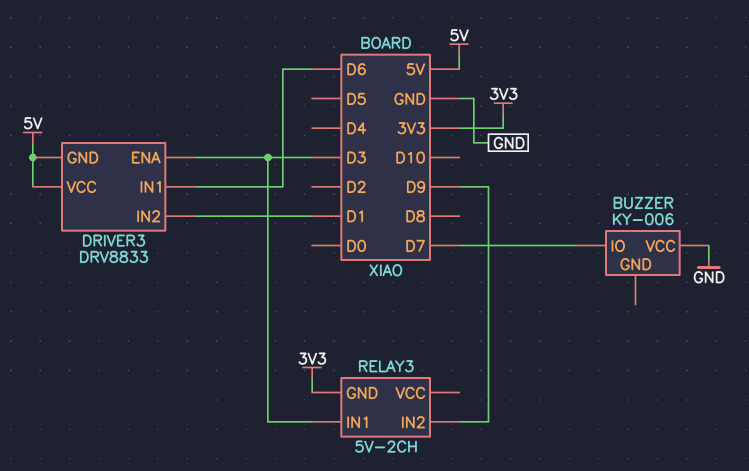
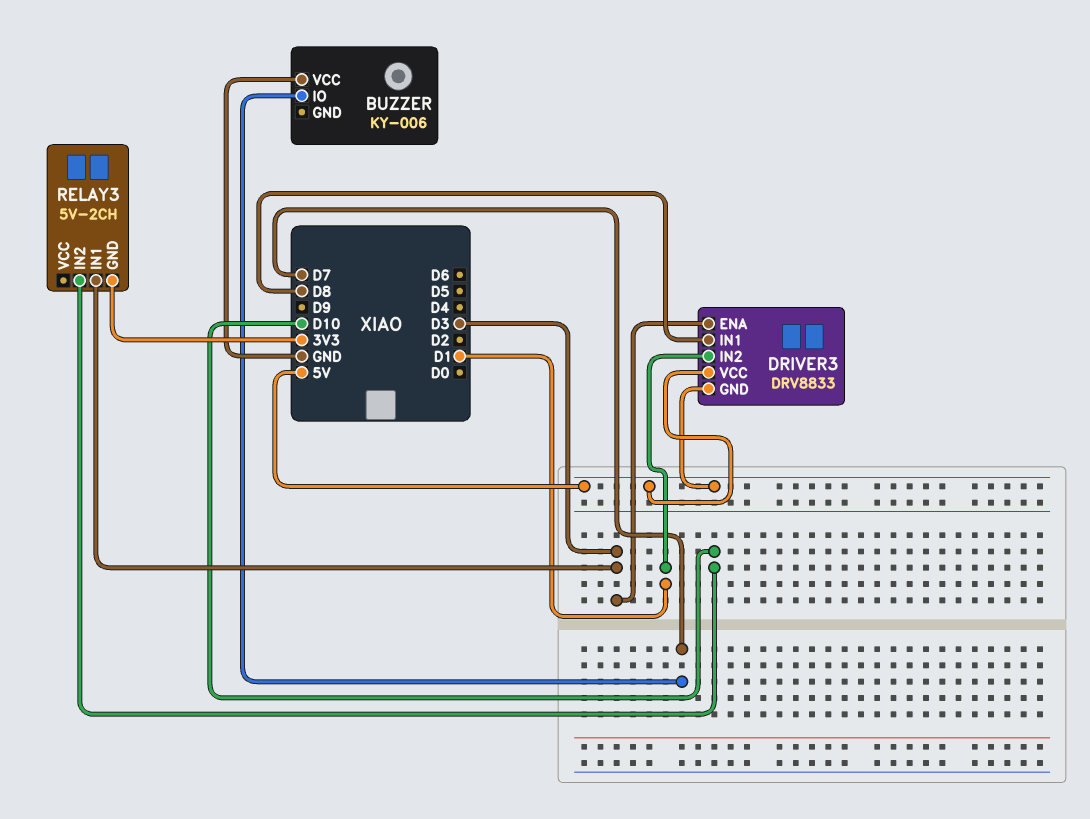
DRIVER3 pin IN1: D6 -> D8
RELAY3 pin IN2: D9 -> D10

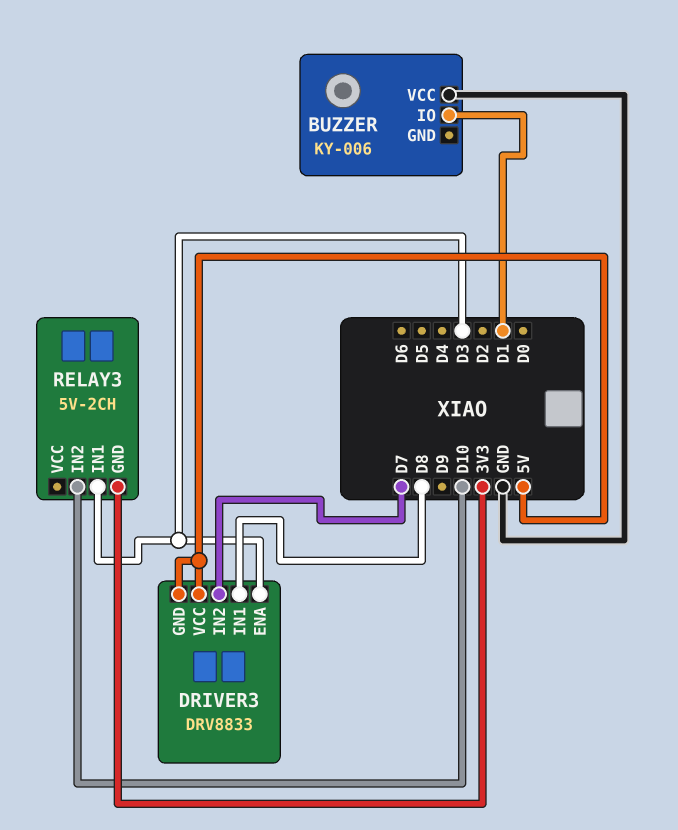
BUZZER pin IO: D7 -> D1
DRIVER3 pin IN2: D1 -> D7

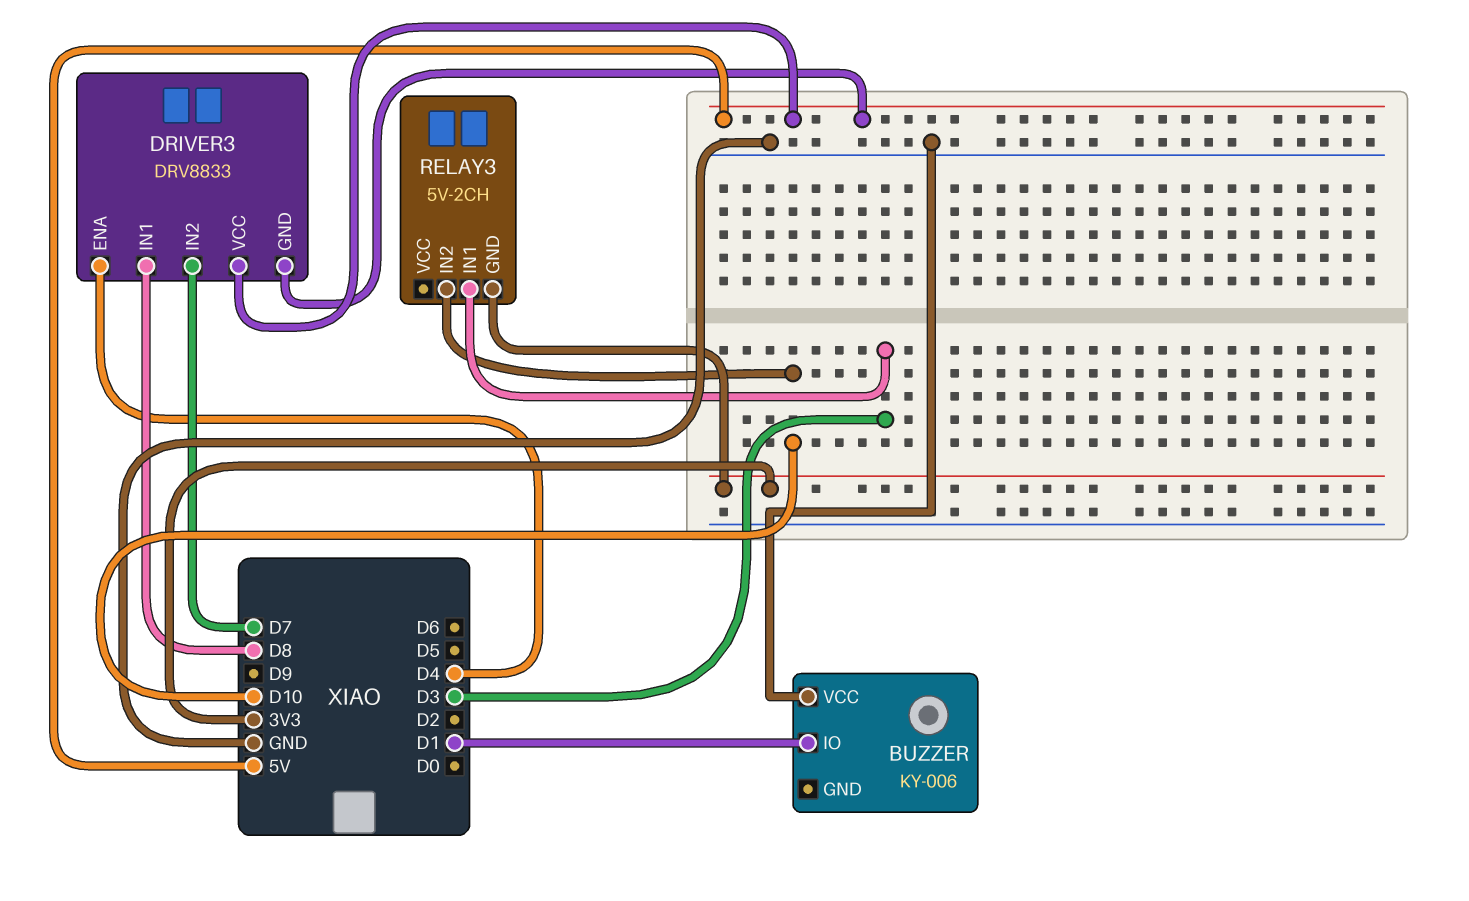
DRIVER3 pin ENA: D3 -> D4

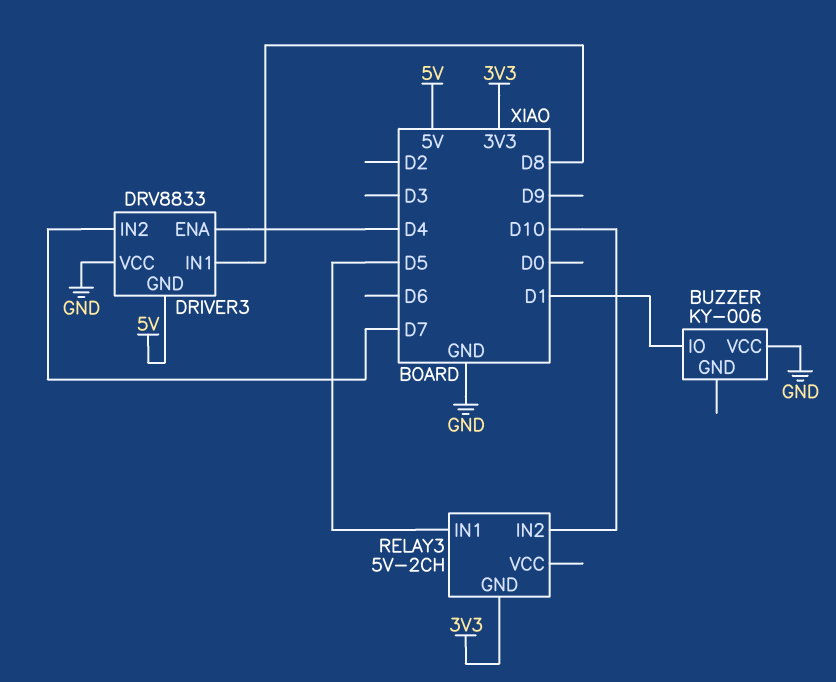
DRIVER3 pin VCC: 5V -> GND
RELAY3 pin IN1: D3 -> D5

